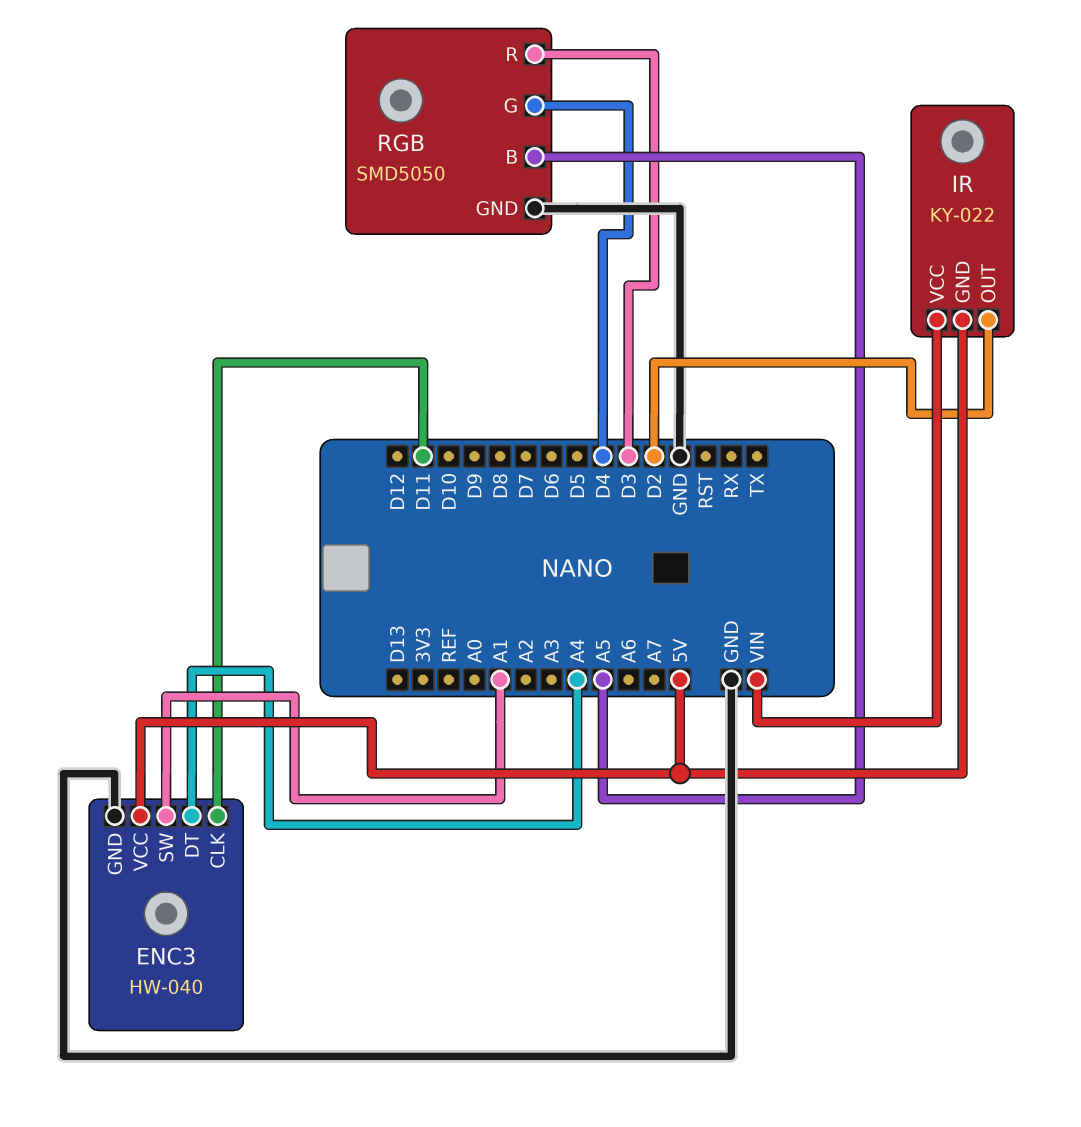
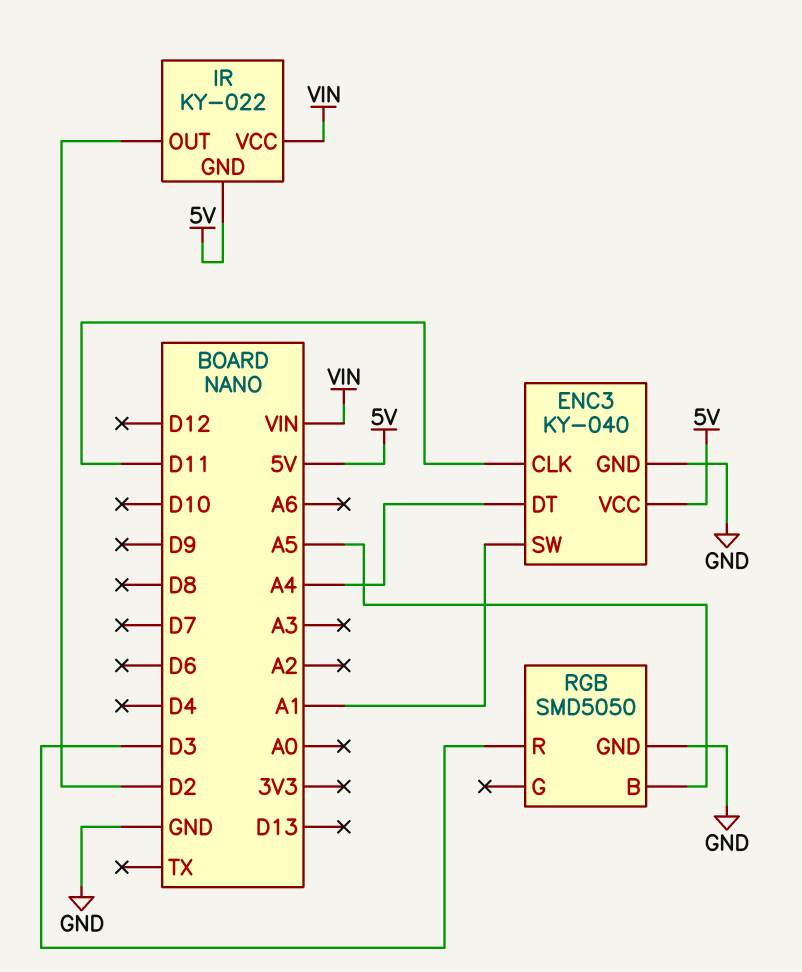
ENC3: HW-040 -> KY-040
RGB pin G: D4 -> none

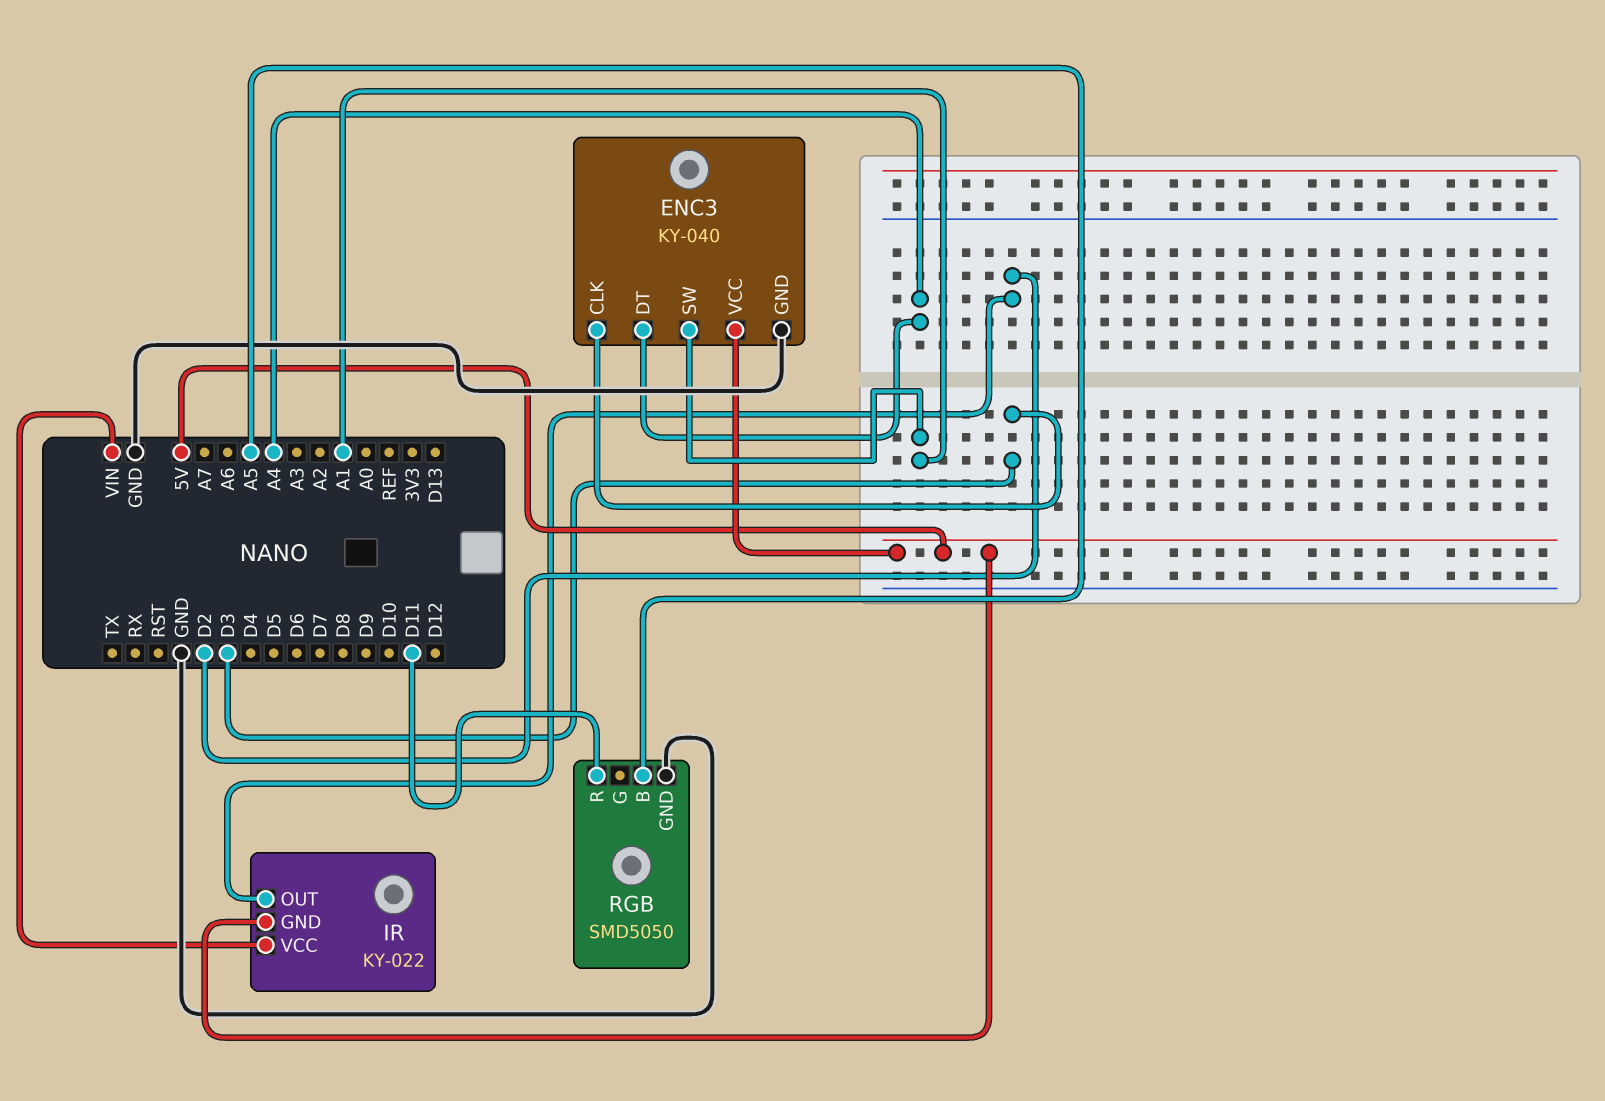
ENC3 pin CLK: D11 -> D3
RGB pin R: D3 -> D11

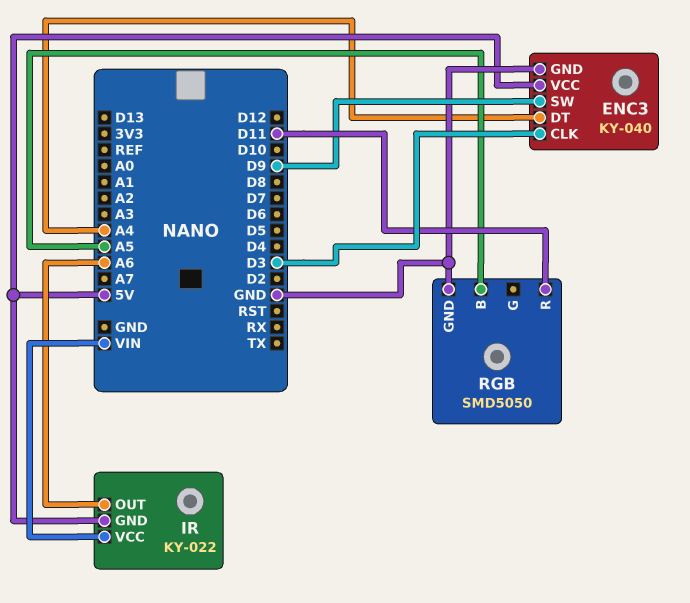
ENC3 pin SW: A1 -> D9
IR pin OUT: D2 -> A6

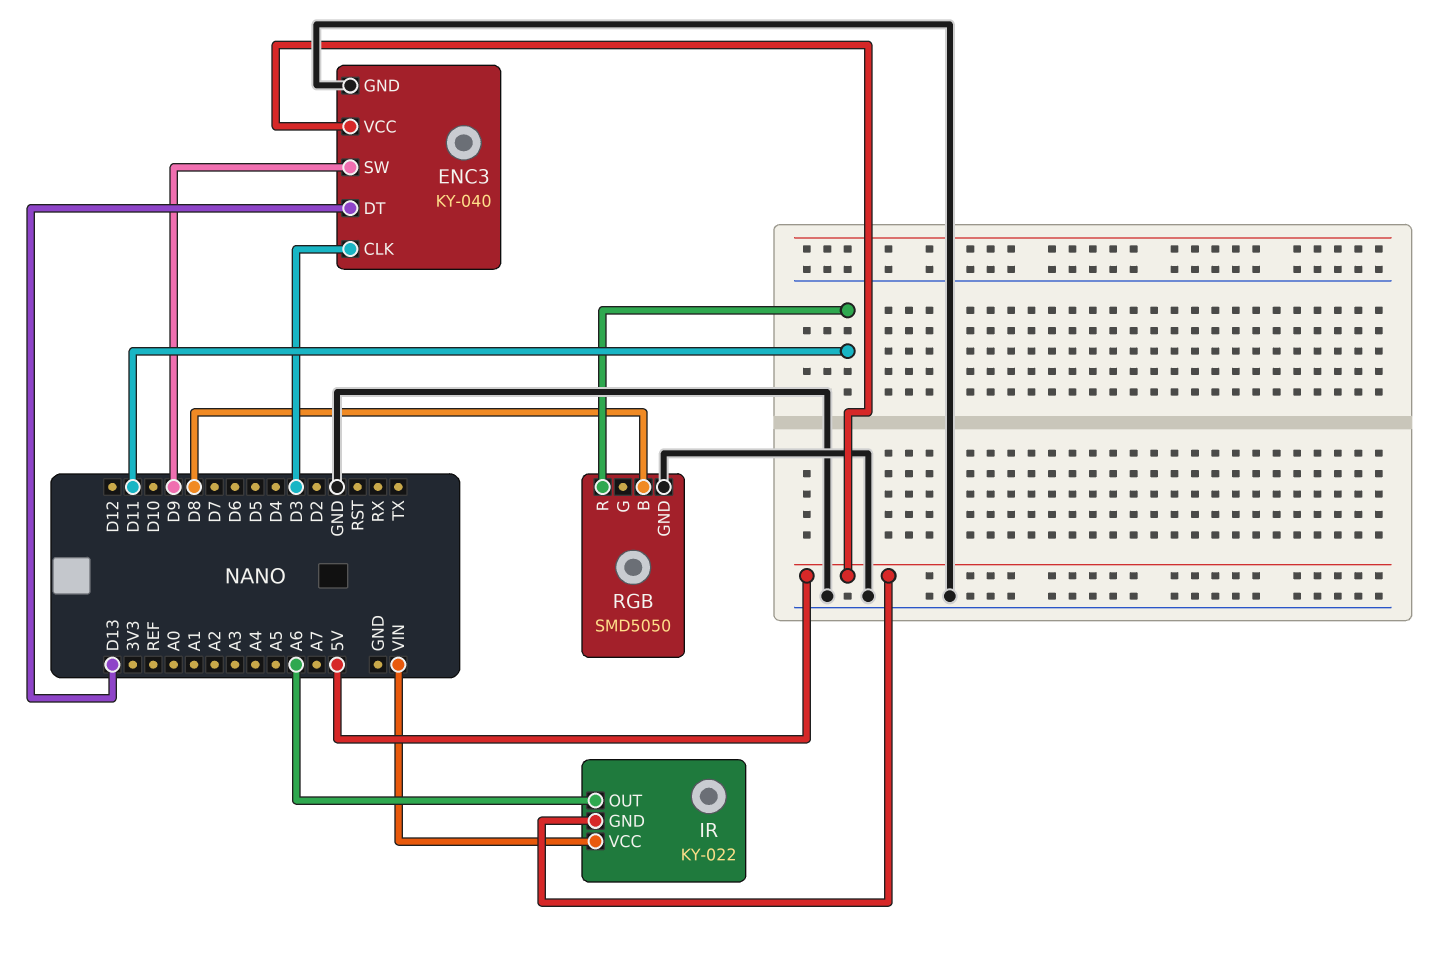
ENC3 pin DT: A4 -> D13
RGB pin B: A5 -> D8

